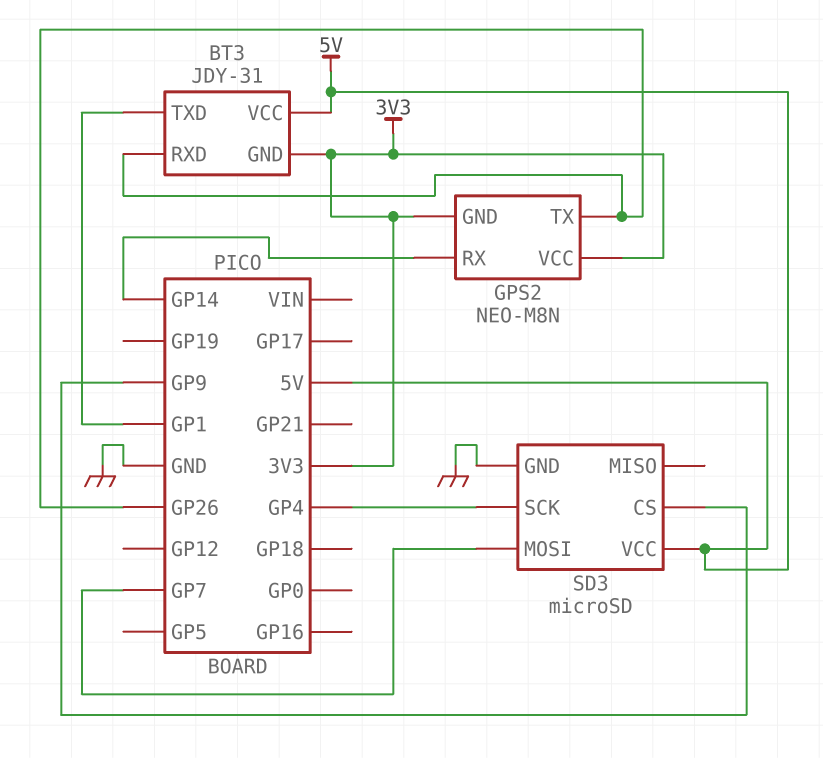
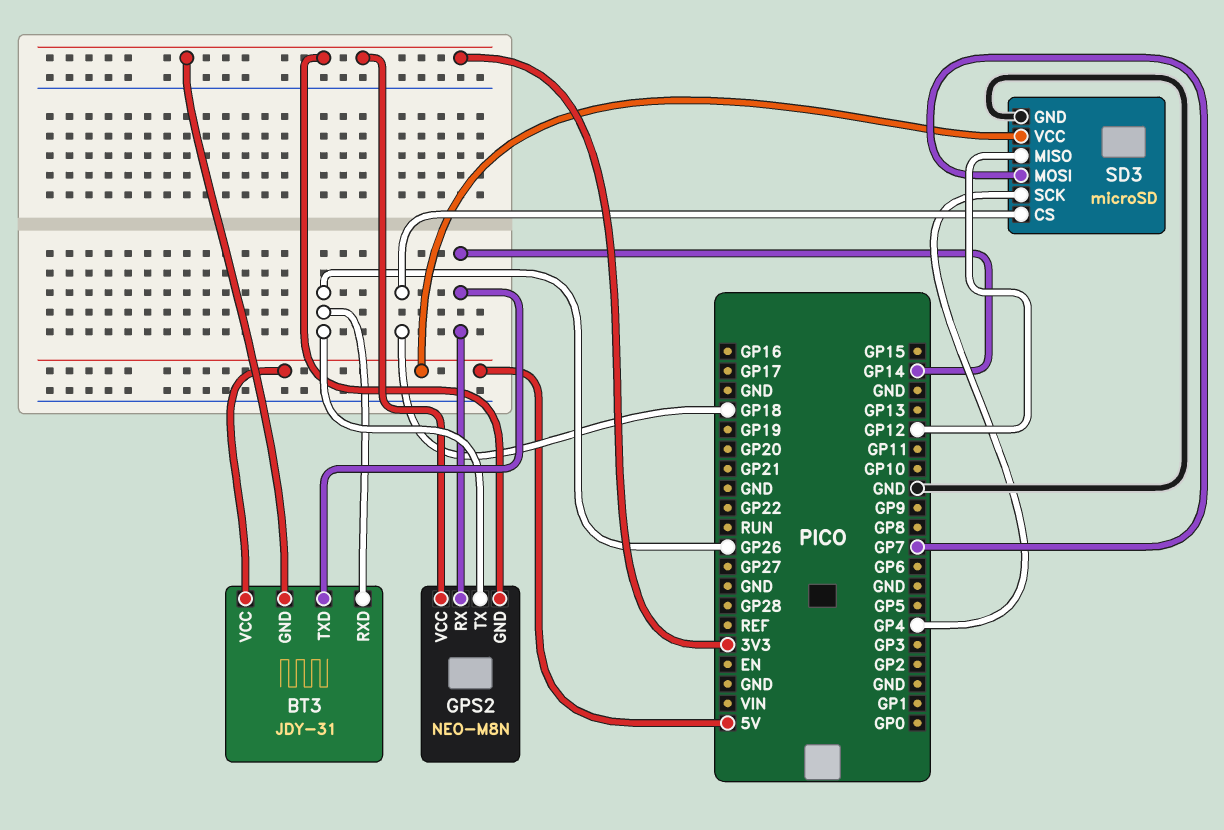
BT3 pin TXD: GP1 -> GP14
SD3 pin CS: GP9 -> GP18
SD3 pin MISO: none -> GP12

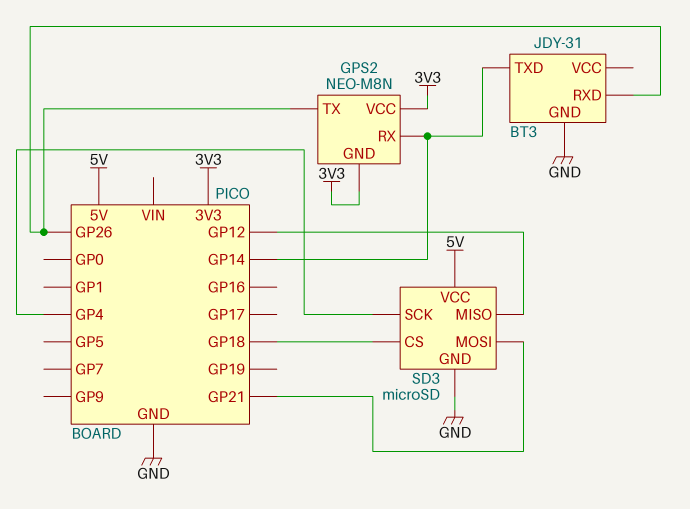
BT3 pin GND: 3V3 -> GND
BT3 pin VCC: 5V -> none
SD3 pin MOSI: GP7 -> GP21

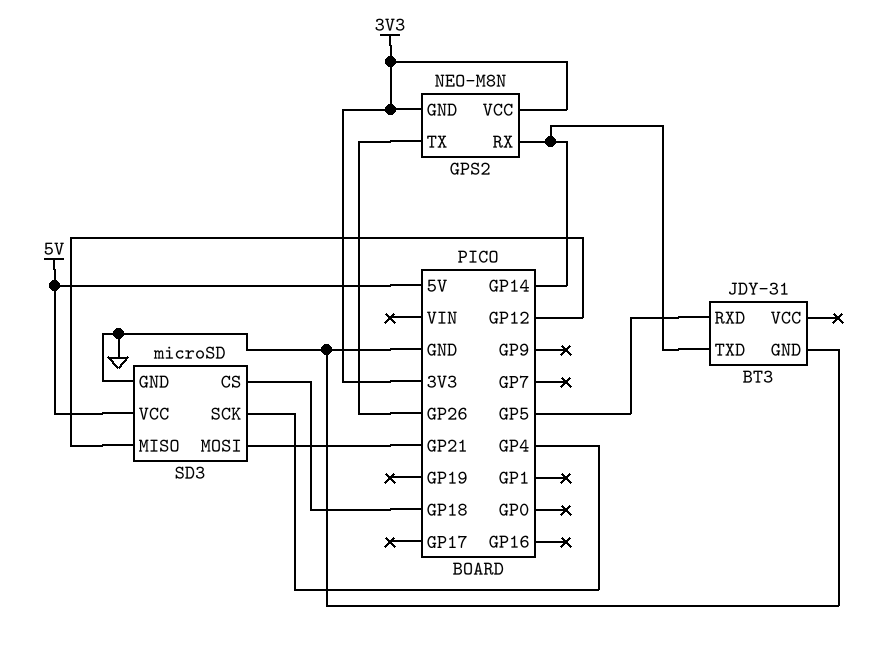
BT3 pin RXD: GP26 -> GP5

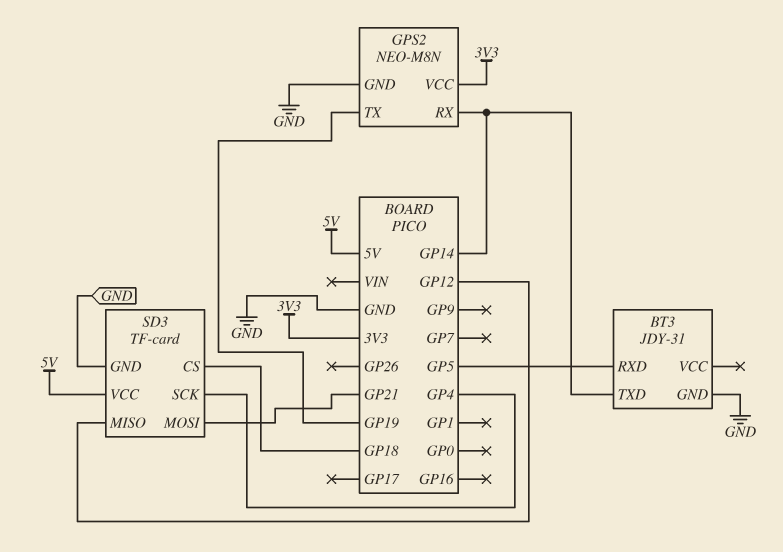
GPS2 pin GND: 3V3 -> GND
GPS2 pin TX: GP26 -> GP19
SD3: microSD -> TF-card

